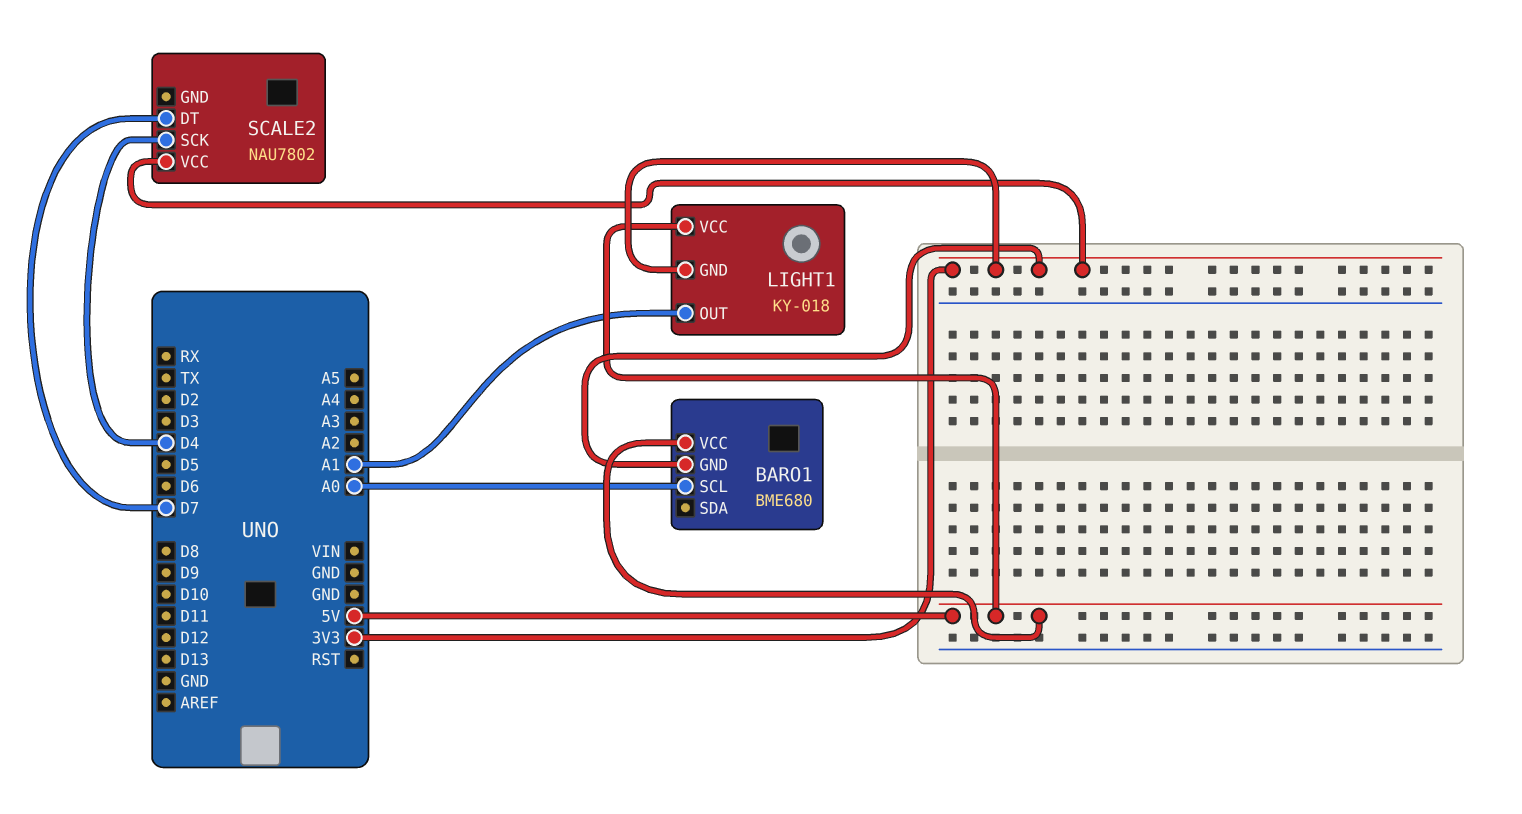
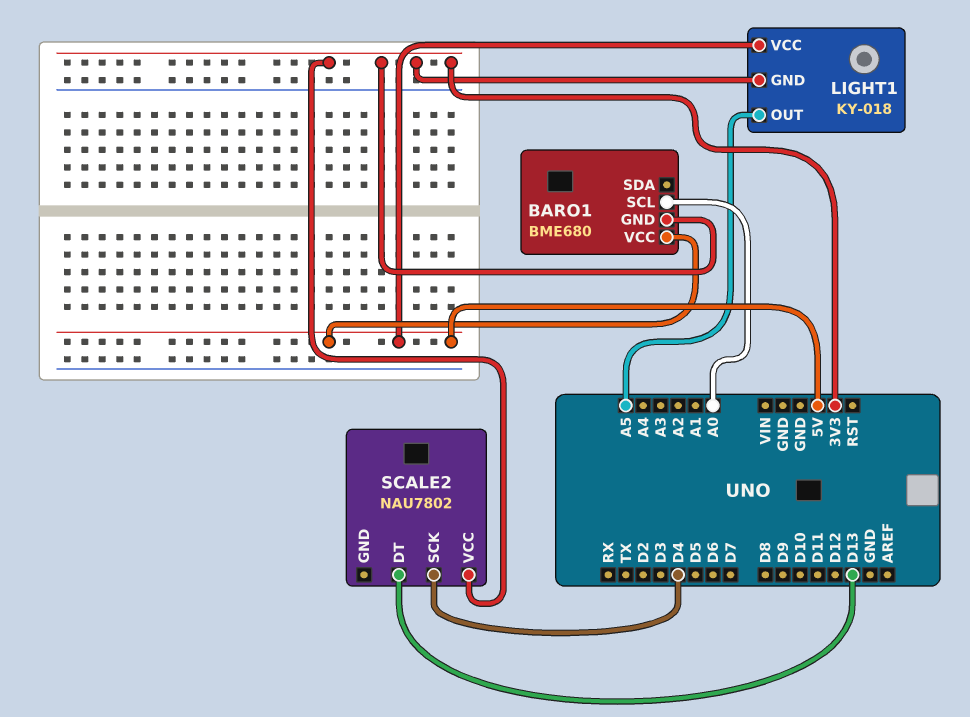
LIGHT1 pin OUT: A1 -> A5
SCALE2 pin DT: D7 -> D13

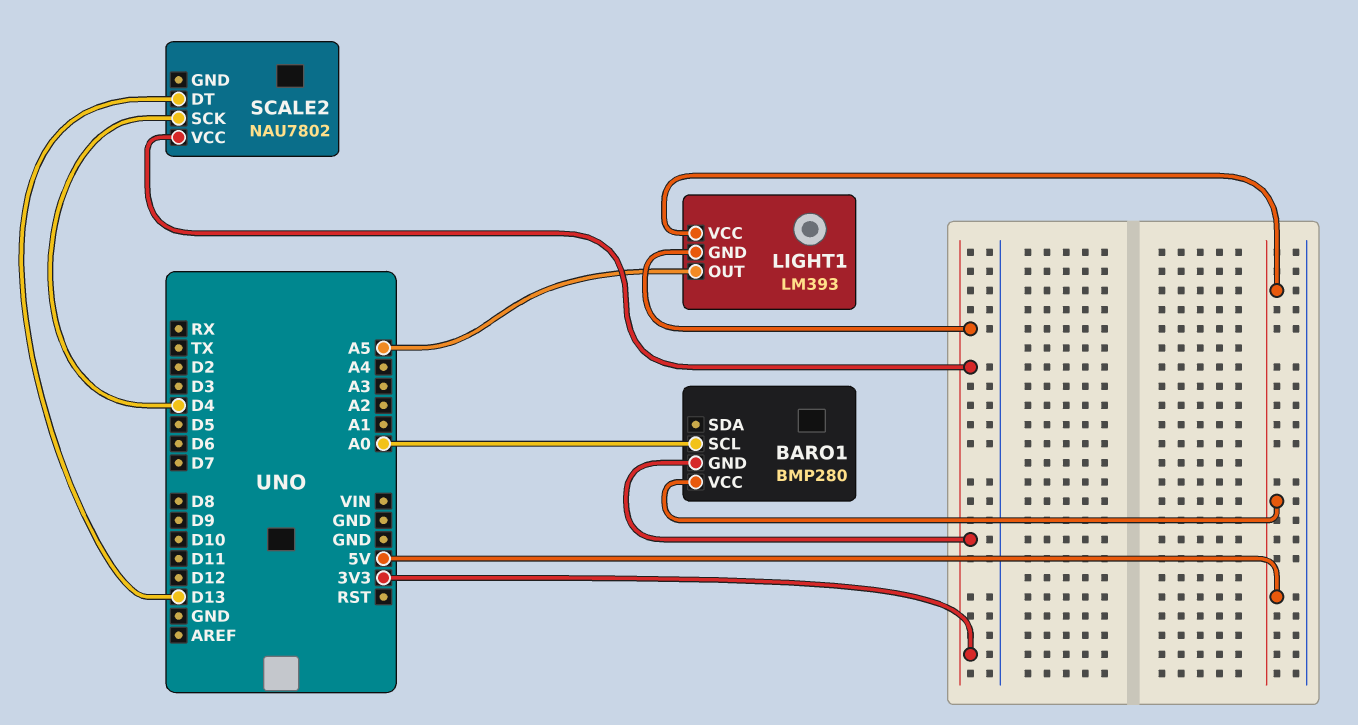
BARO1: BME680 -> BMP280
LIGHT1: KY-018 -> LM393

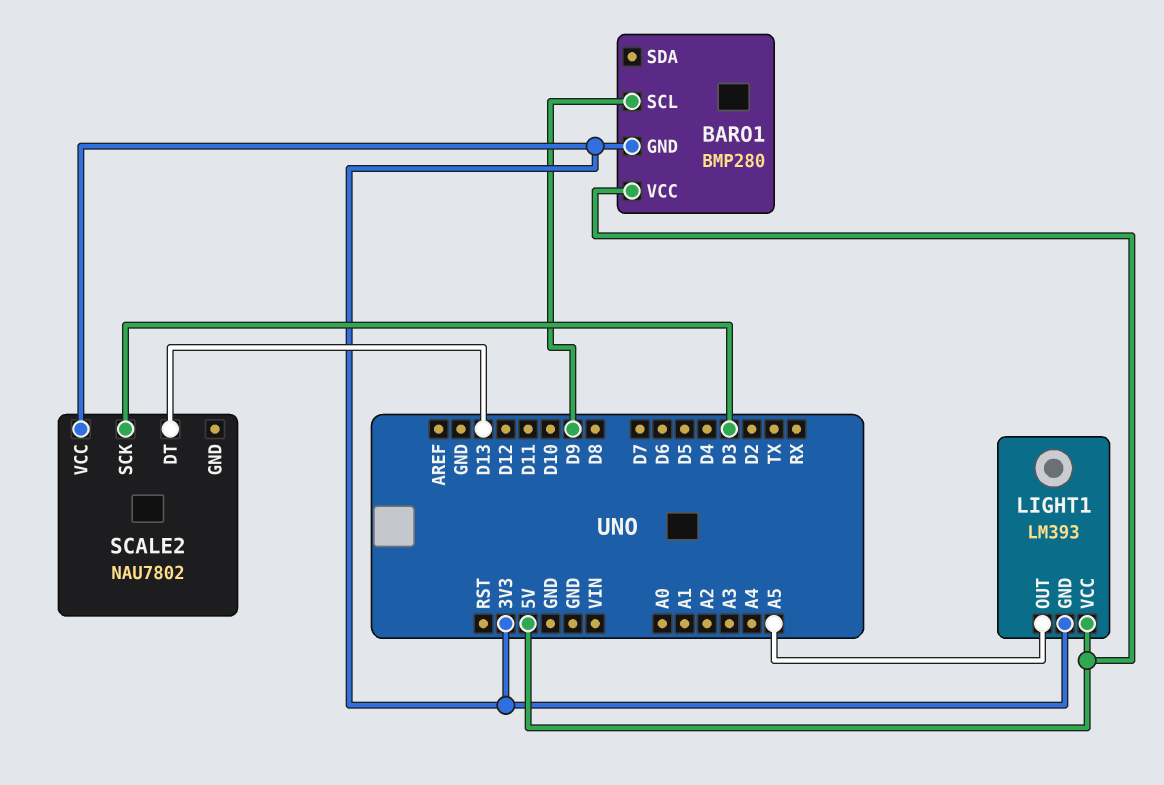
BARO1 pin SCL: A0 -> D9
SCALE2 pin SCK: D4 -> D3

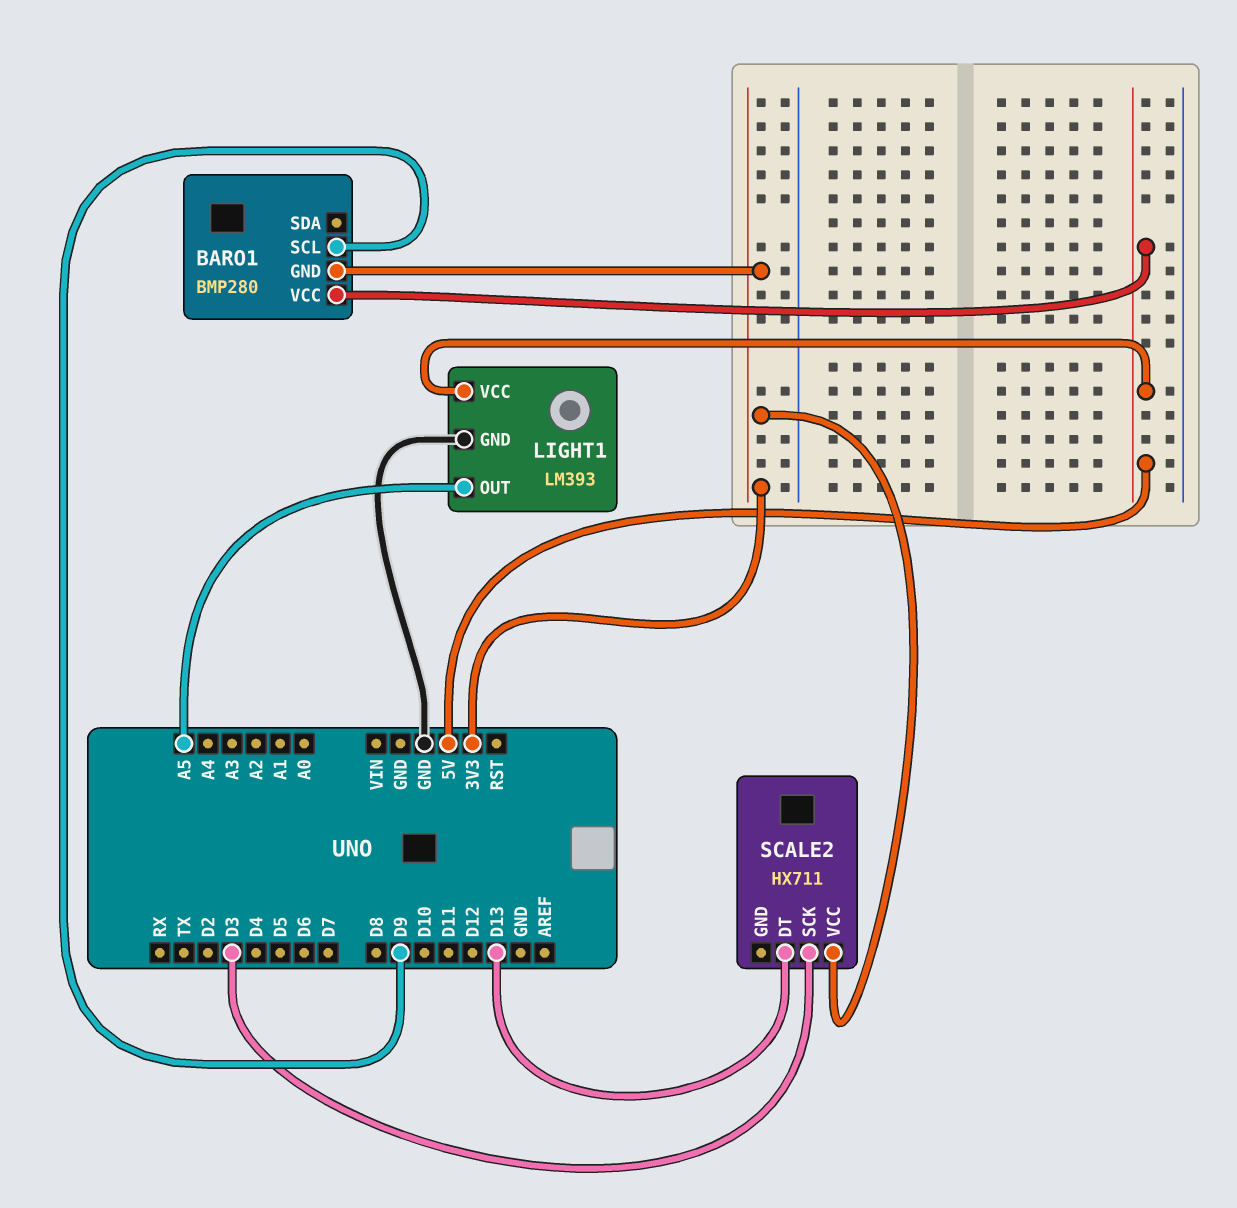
LIGHT1 pin GND: 3V3 -> GND
SCALE2: NAU7802 -> HX711

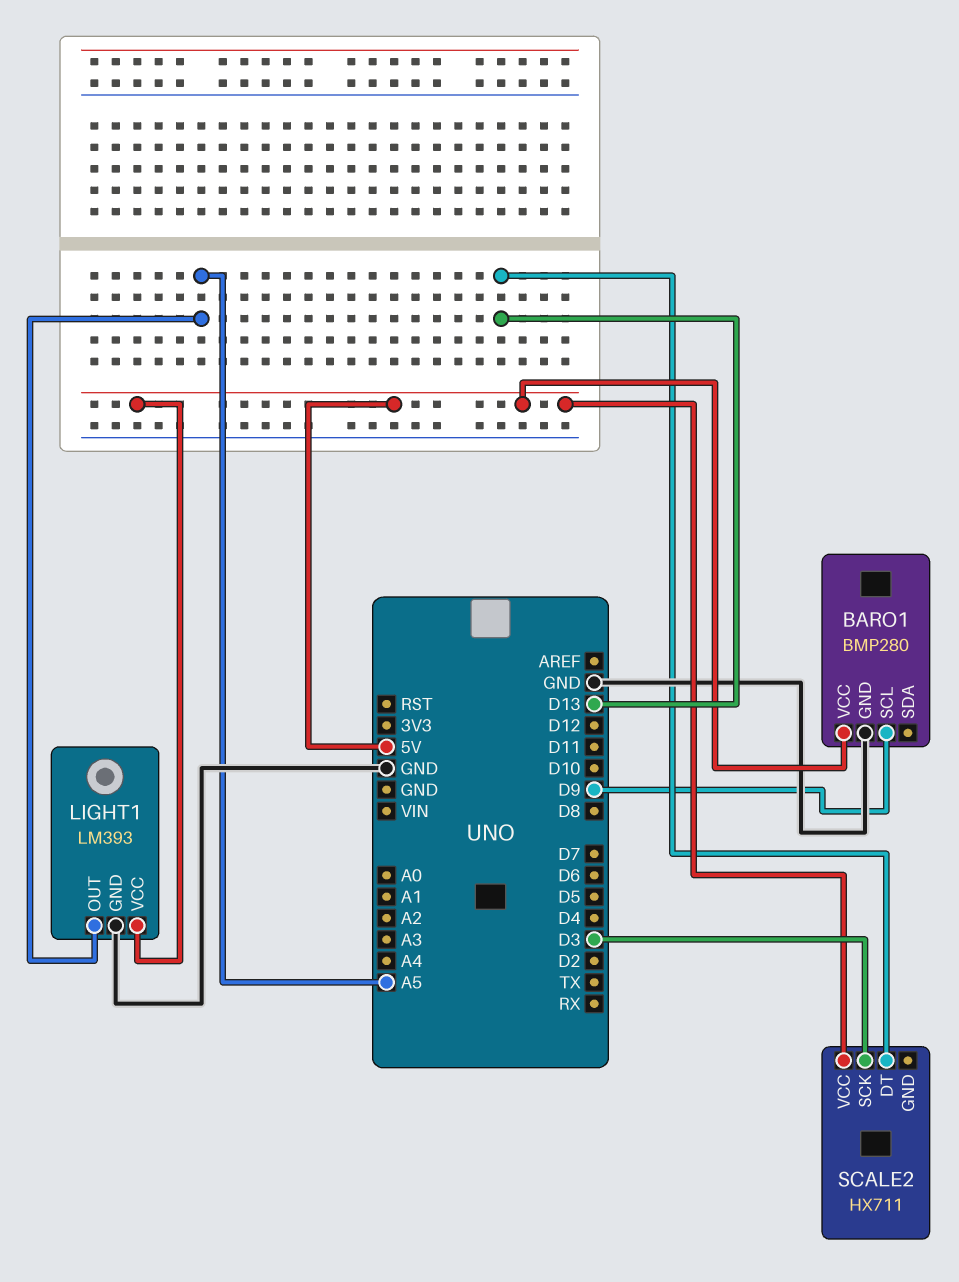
BARO1 pin GND: 3V3 -> GND
SCALE2 pin VCC: 3V3 -> 5V

